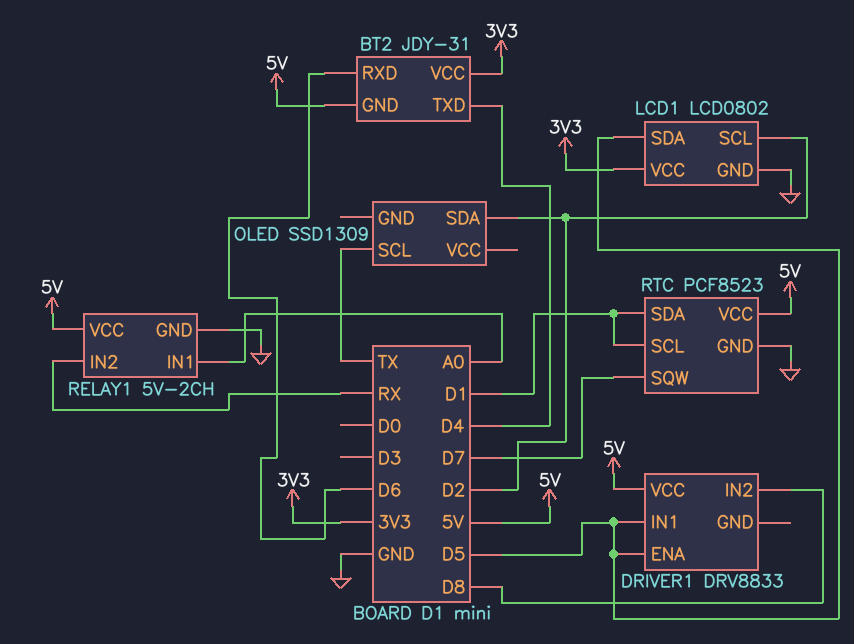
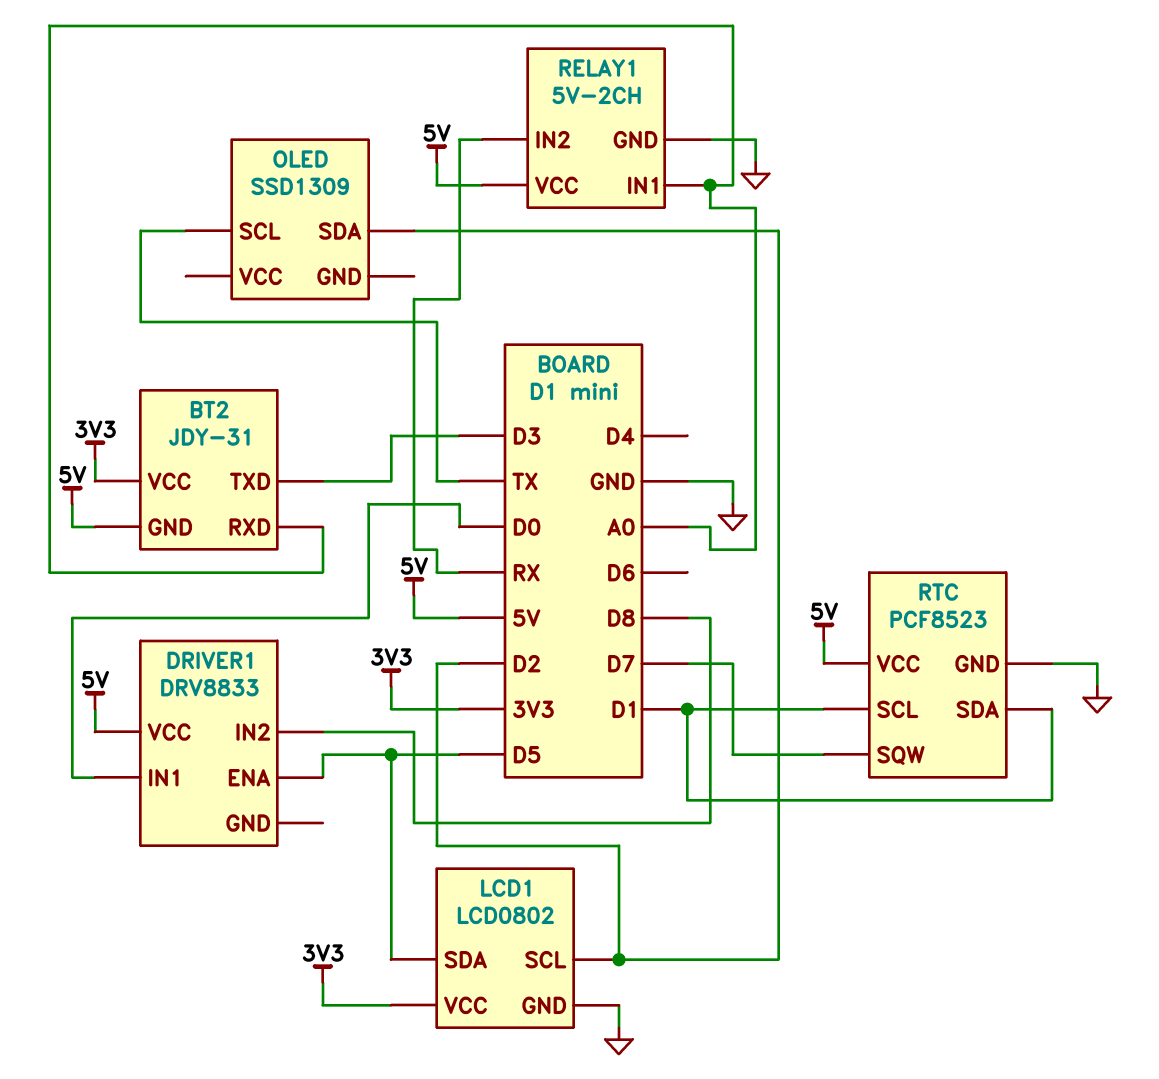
BT2 pin RXD: D6 -> A0
BT2 pin TXD: D4 -> D3
DRIVER1 pin IN1: D5 -> D0

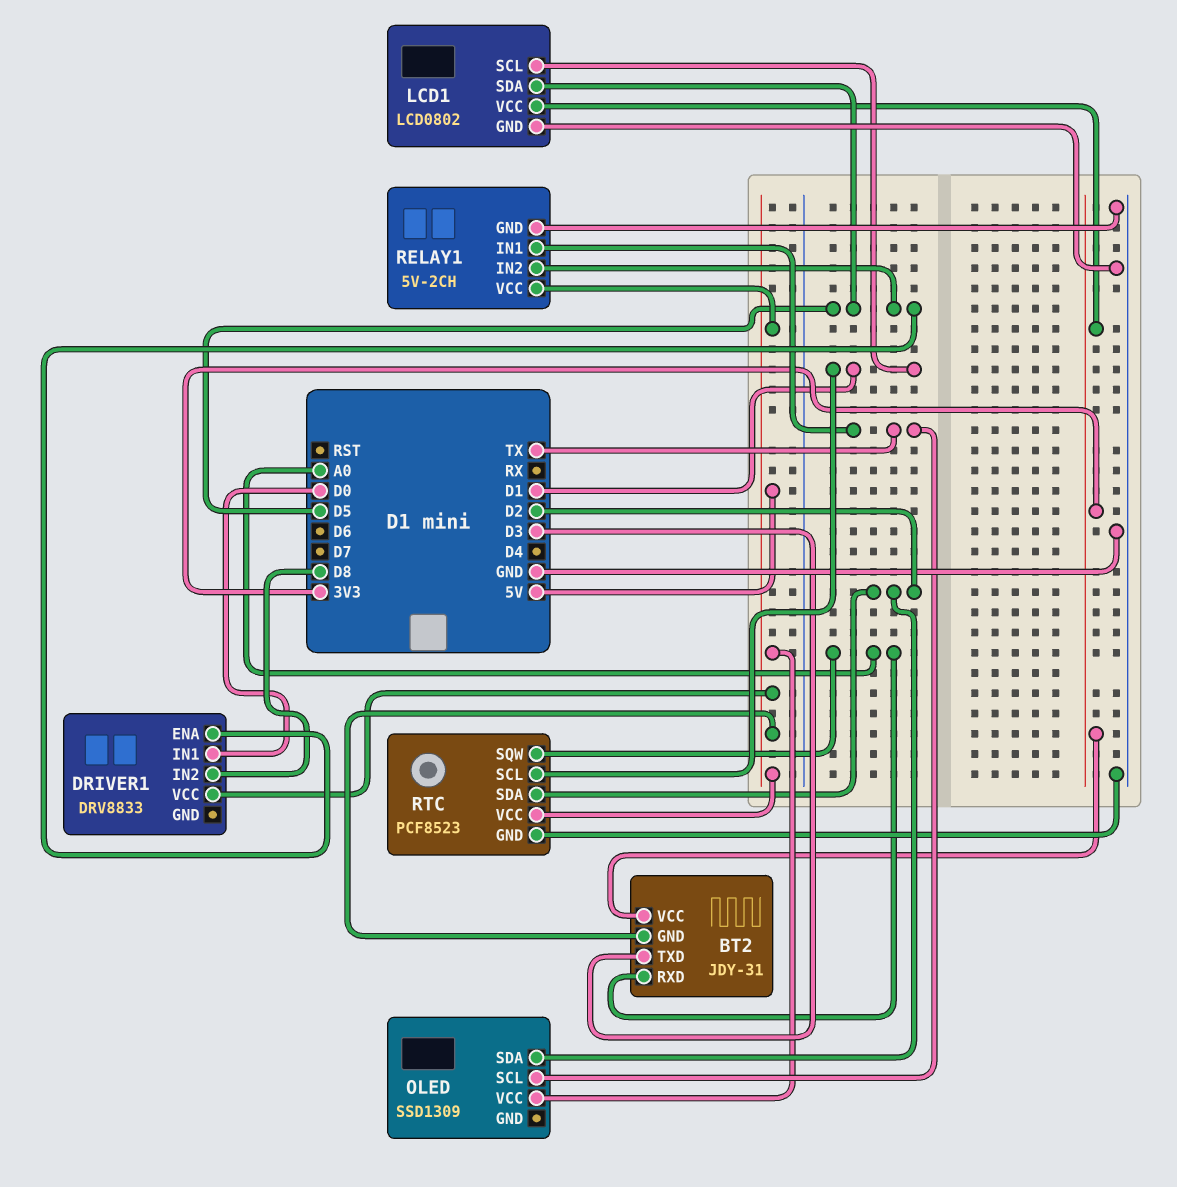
LCD1 pin SCL: D2 -> D1
OLED pin VCC: none -> 5V
RELAY1 pin IN1: A0 -> TX
RELAY1 pin IN2: RX -> D5
RTC pin SDA: D1 -> D2
RTC pin SQW: D7 -> A0

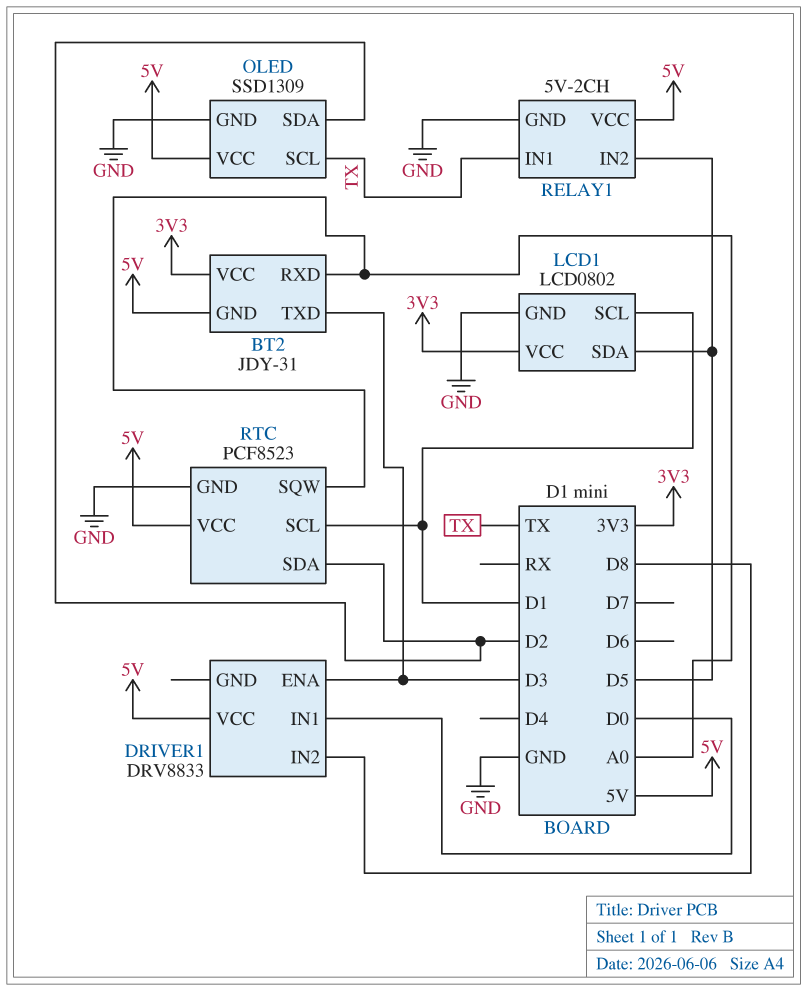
DRIVER1 pin ENA: D5 -> D3
OLED pin GND: none -> GND

